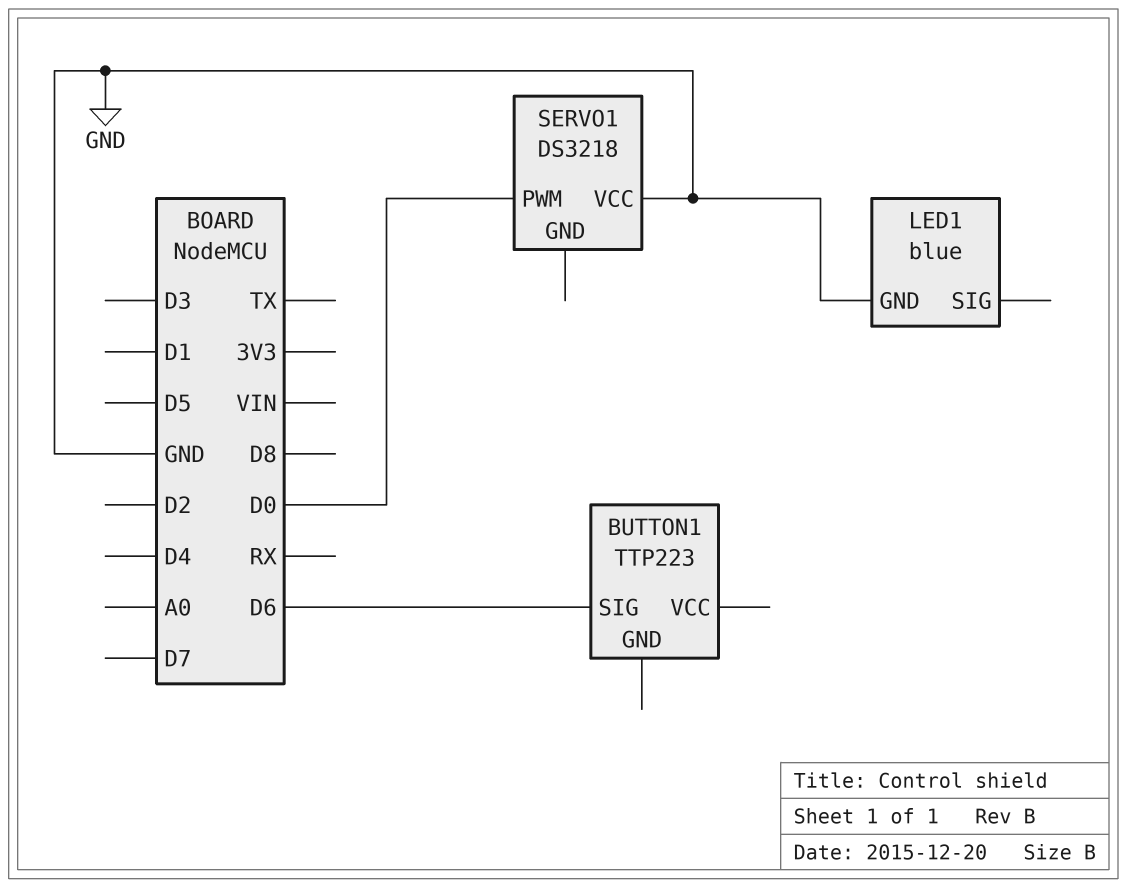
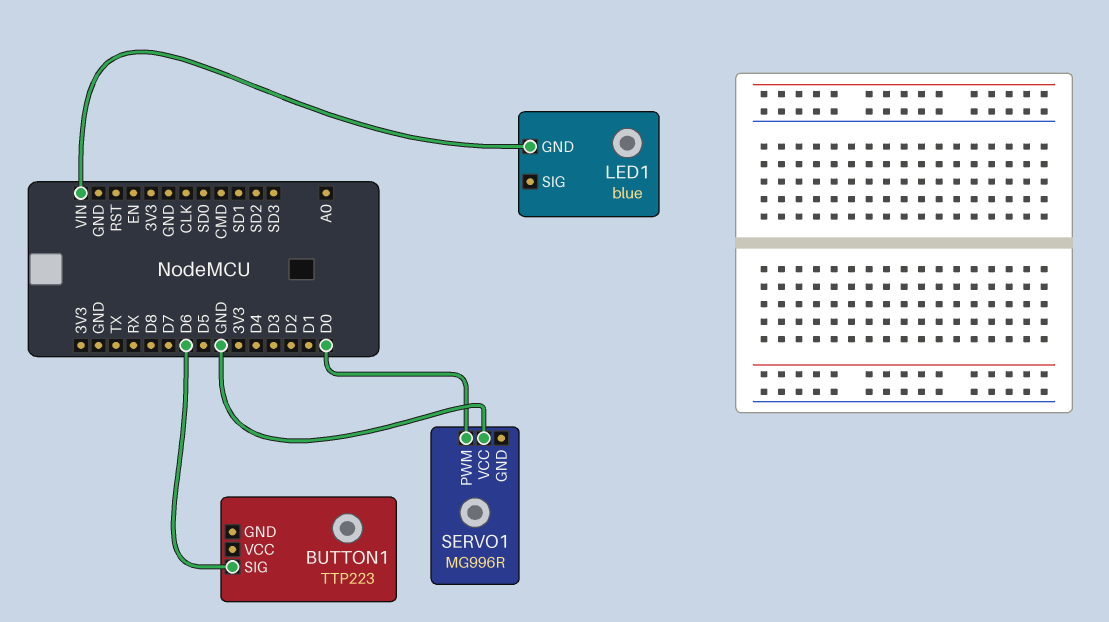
LED1 pin GND: GND -> VIN
SERVO1: DS3218 -> MG996R

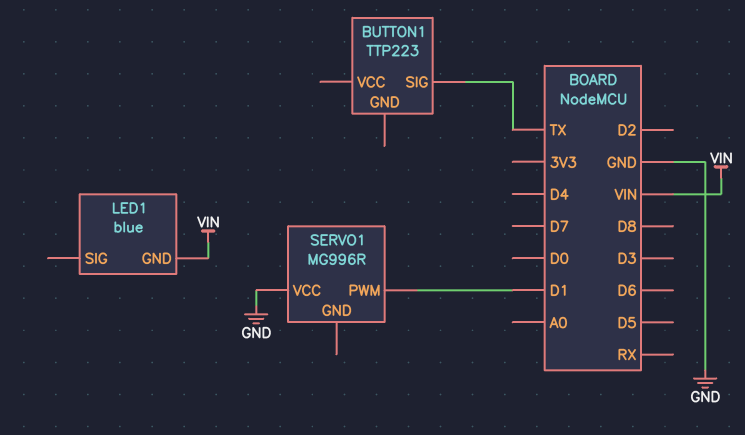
BUTTON1 pin SIG: D6 -> TX
SERVO1 pin PWM: D0 -> D1

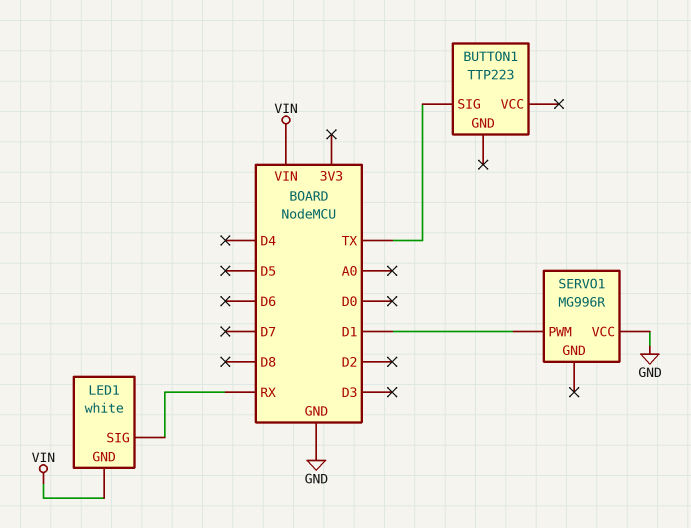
LED1: blue -> white
LED1 pin SIG: none -> RX

